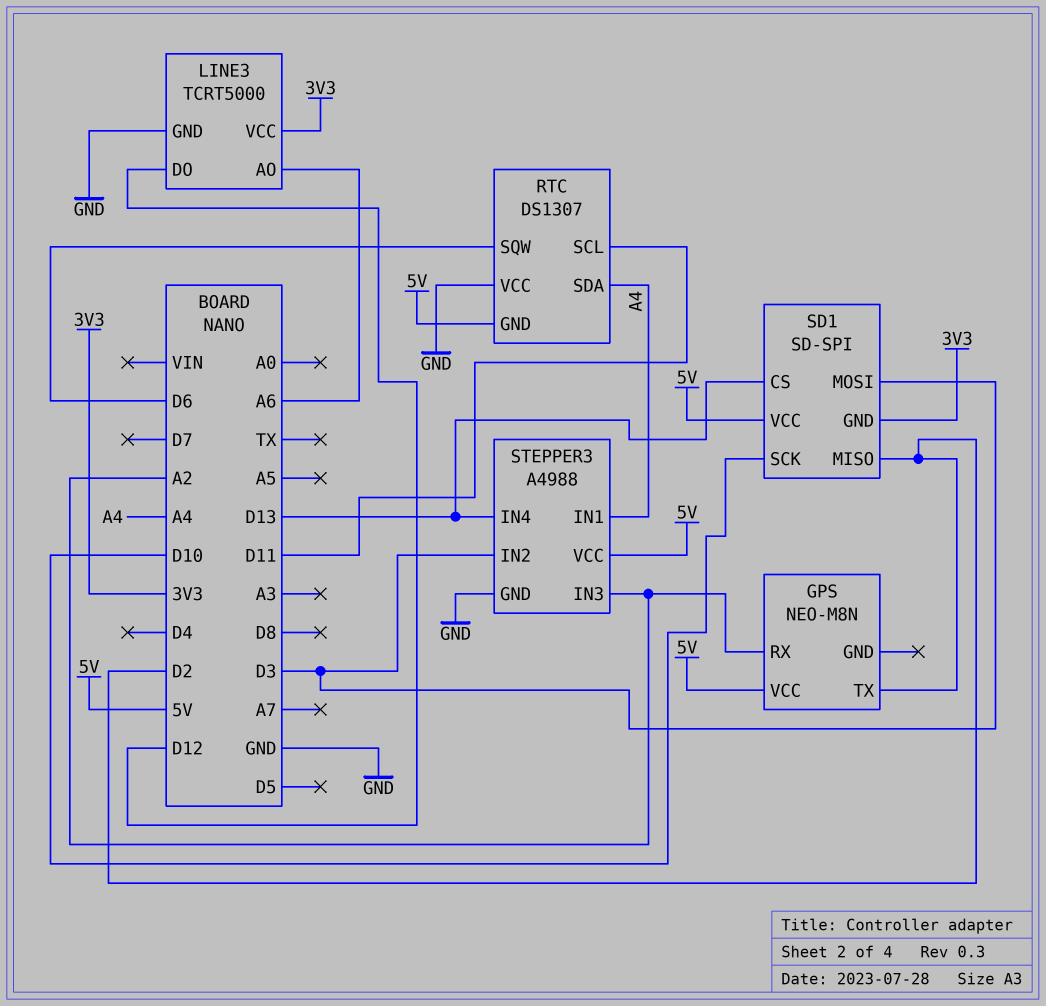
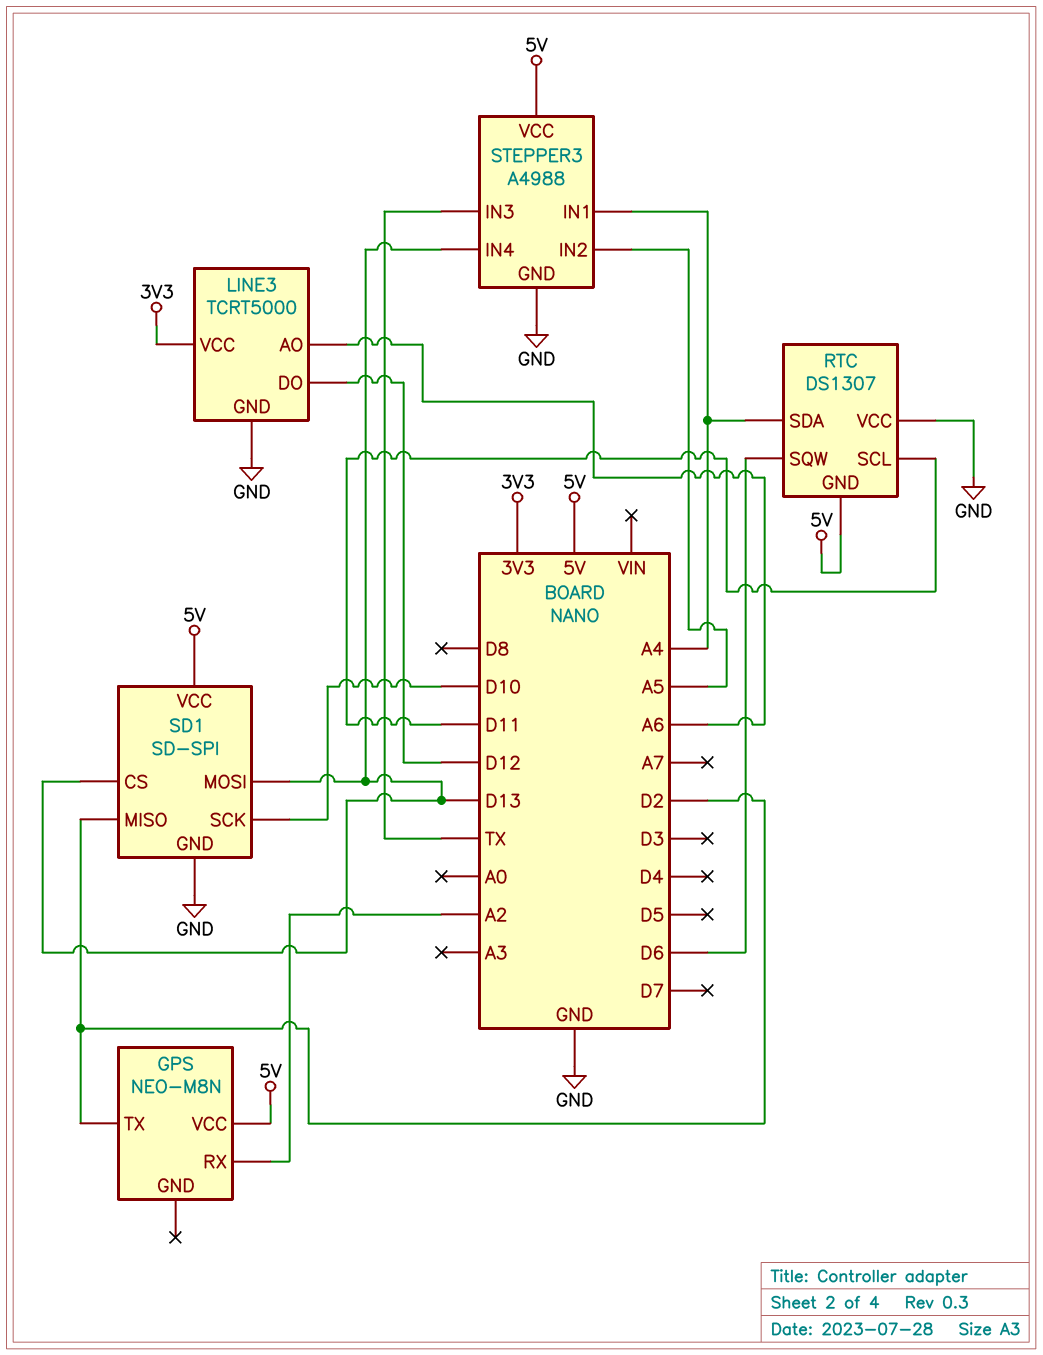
SD1 pin GND: 3V3 -> GND
SD1 pin MOSI: D3 -> D13
STEPPER3 pin IN2: D3 -> A5
STEPPER3 pin IN3: A2 -> TX

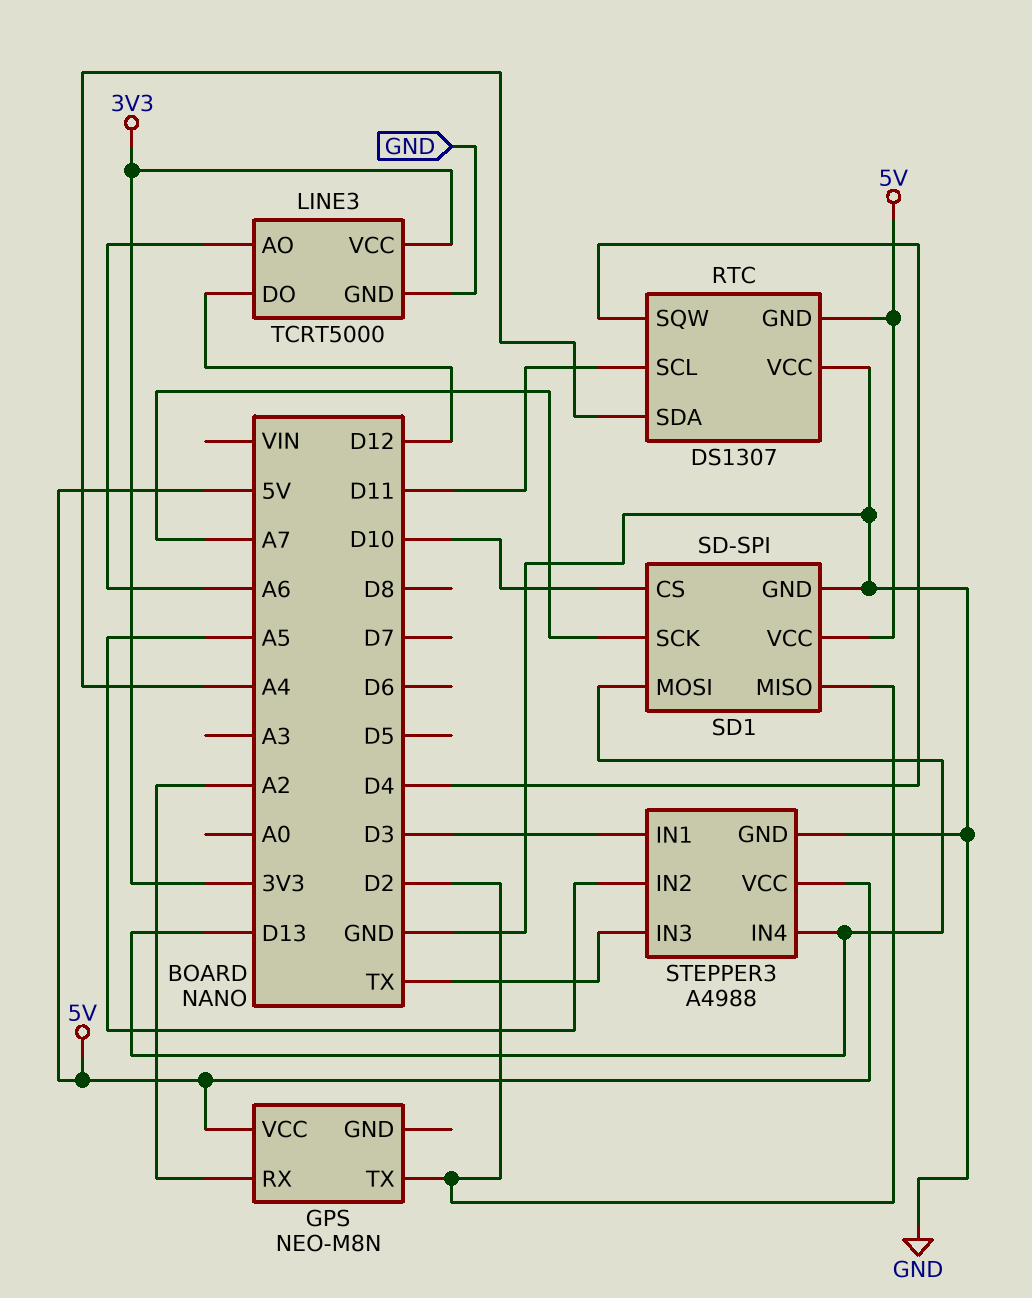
RTC pin SQW: D6 -> D4
SD1 pin CS: D13 -> D10
SD1 pin SCK: D10 -> A7
STEPPER3 pin IN1: A4 -> D3

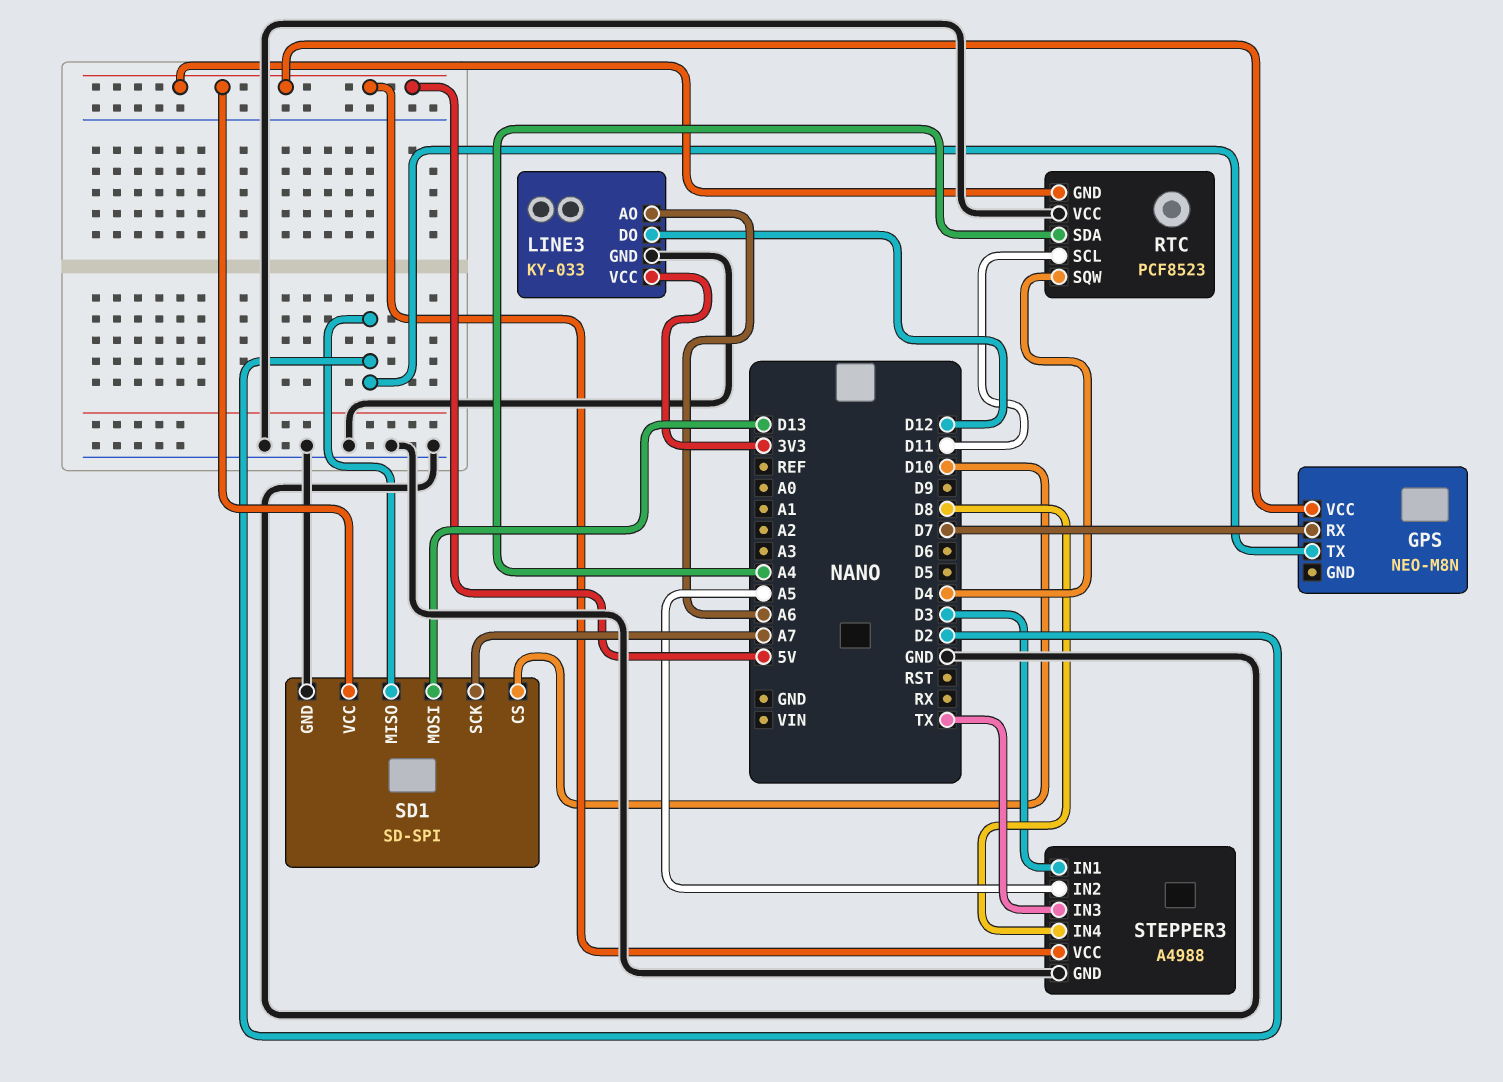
GPS pin RX: A2 -> D7
LINE3: TCRT5000 -> KY-033
RTC: DS1307 -> PCF8523
STEPPER3 pin IN4: D13 -> D8

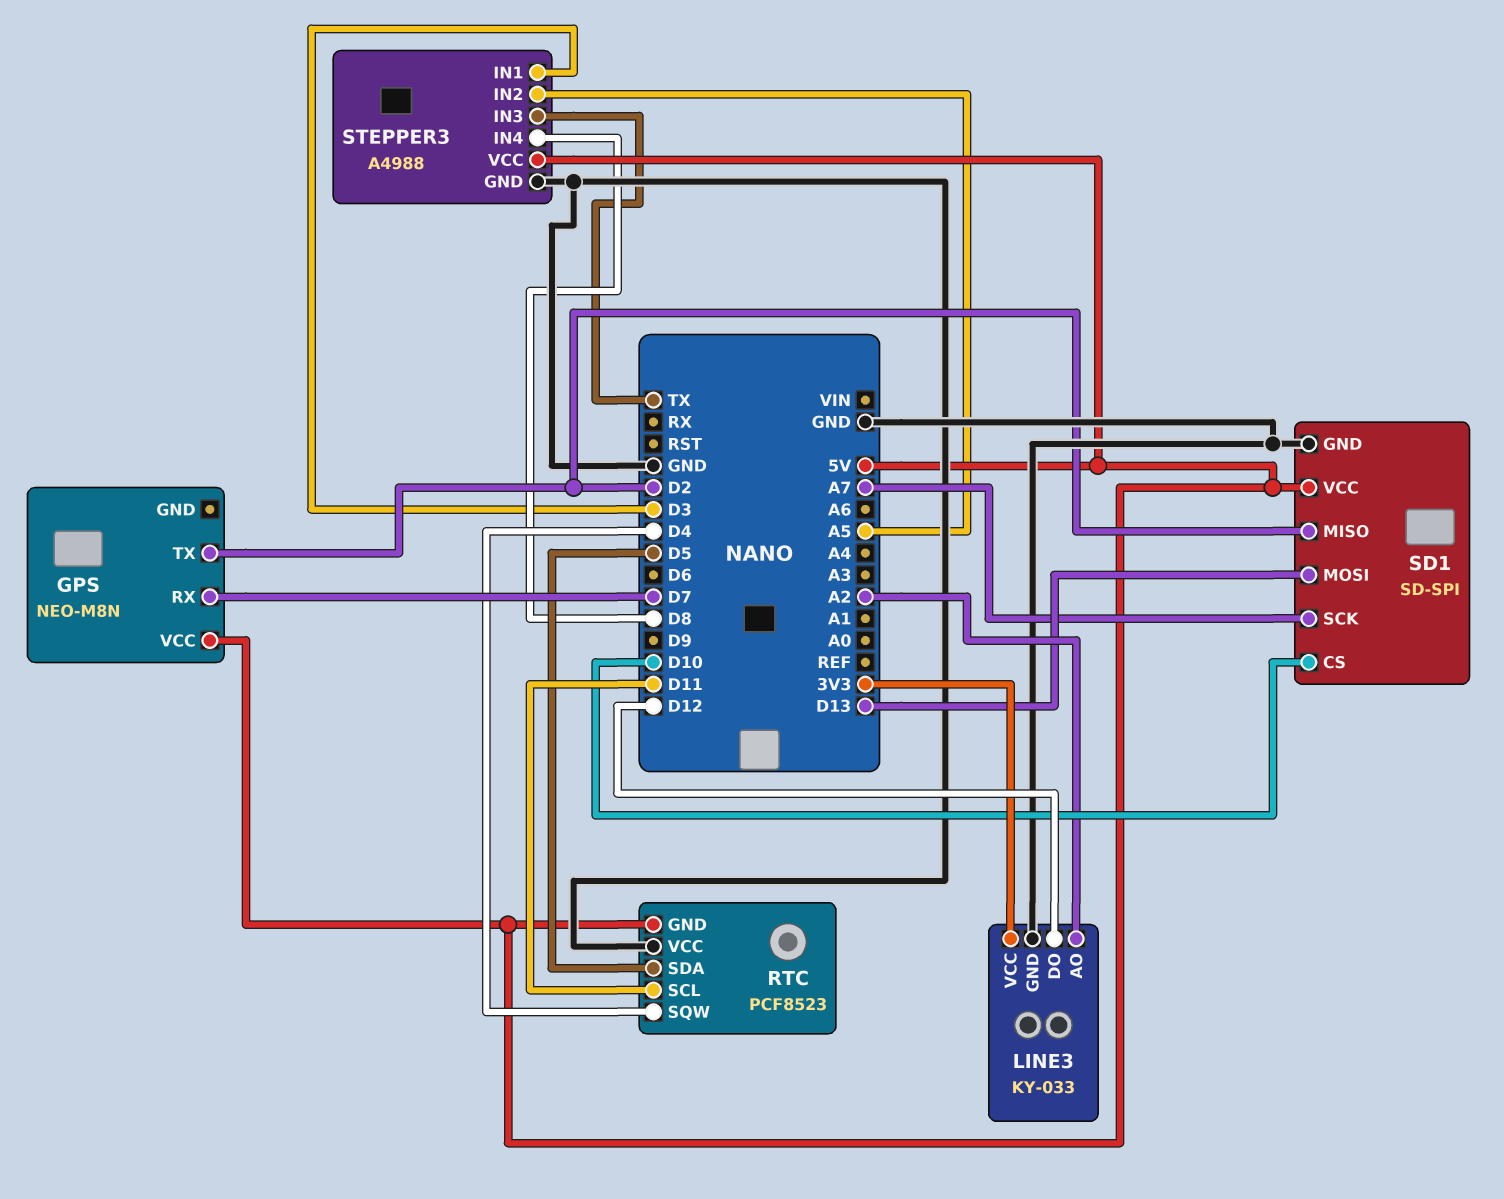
LINE3 pin AO: A6 -> A2
RTC pin SDA: A4 -> D5

